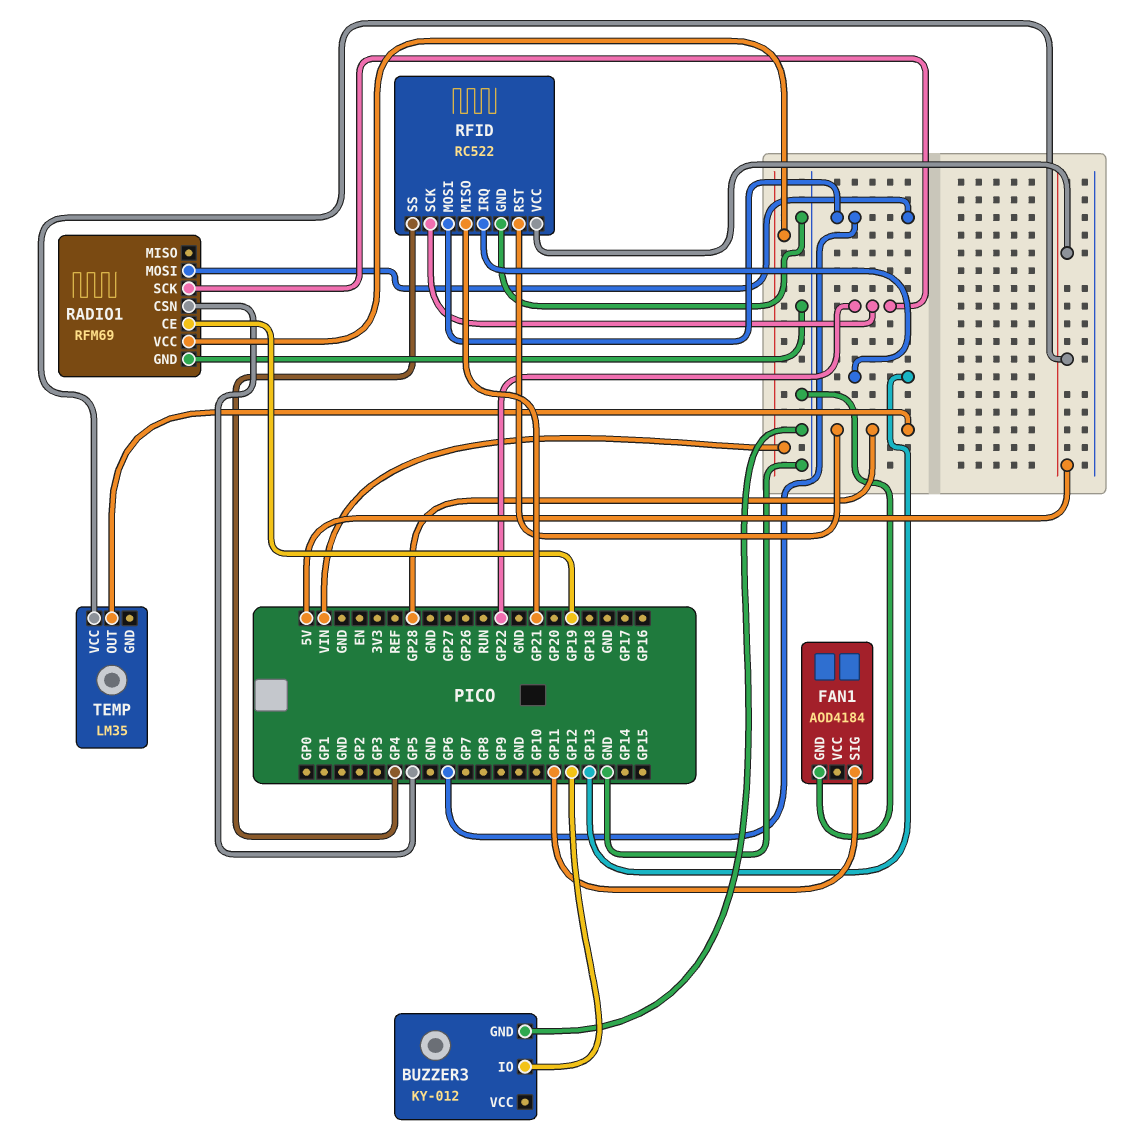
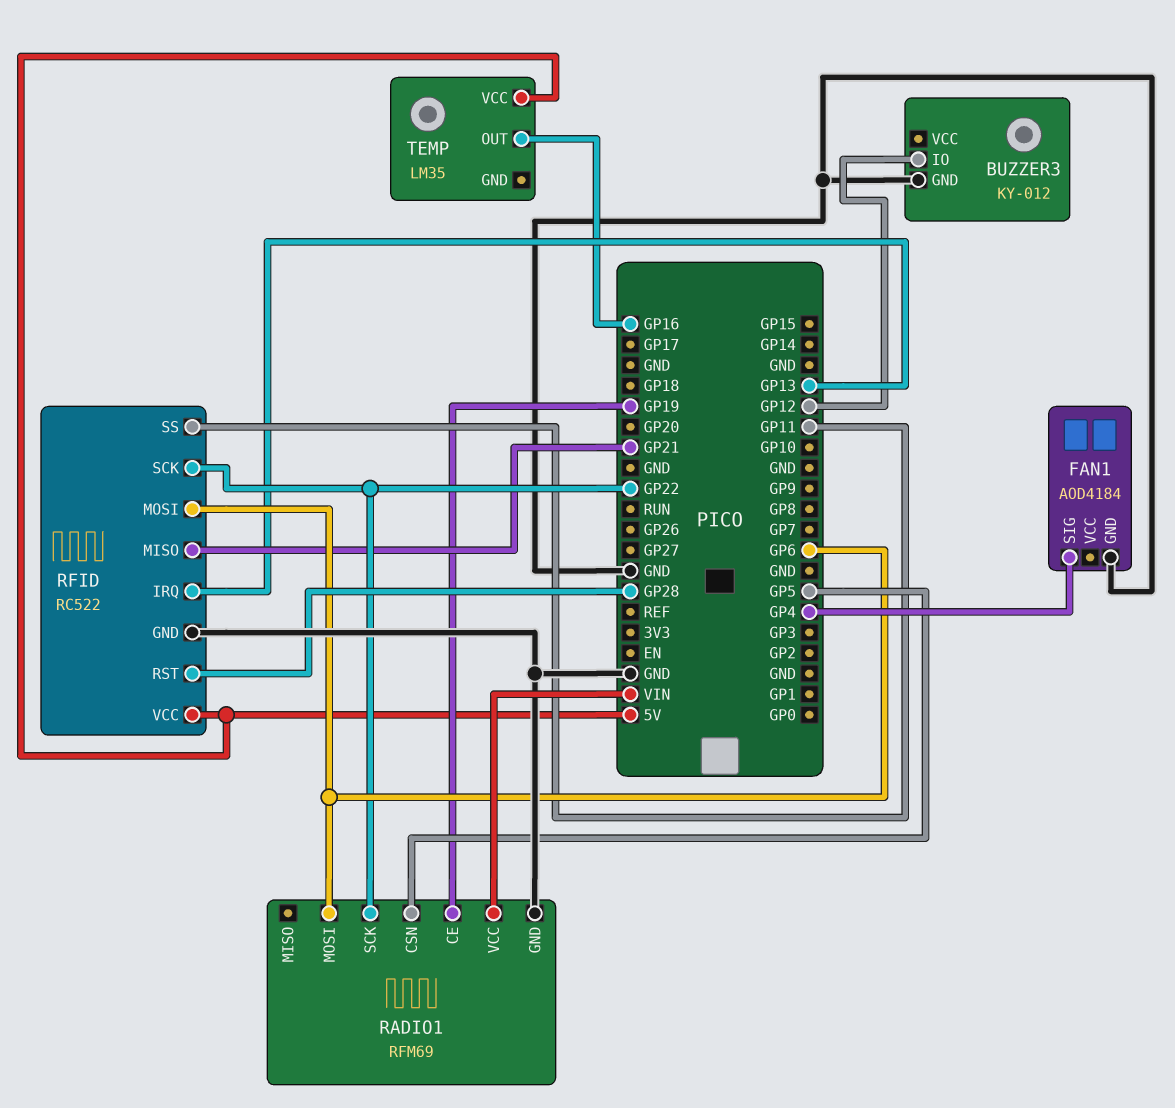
FAN1 pin SIG: GP11 -> GP4
RFID pin SS: GP4 -> GP11
TEMP pin OUT: GP28 -> GP16

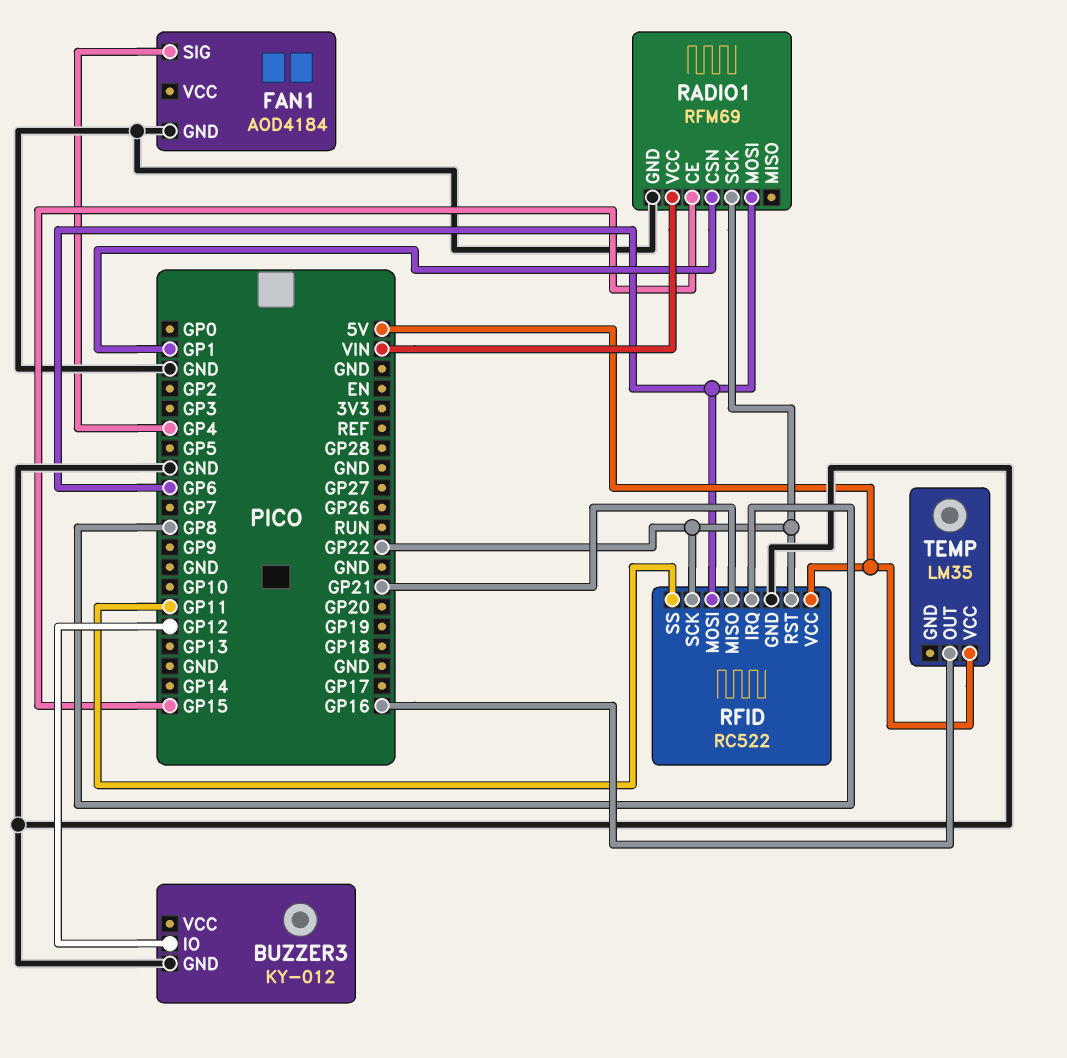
RADIO1 pin CE: GP19 -> GP15
RADIO1 pin CSN: GP5 -> GP1
RFID pin IRQ: GP13 -> GP8
RFID pin RST: GP28 -> GP22

